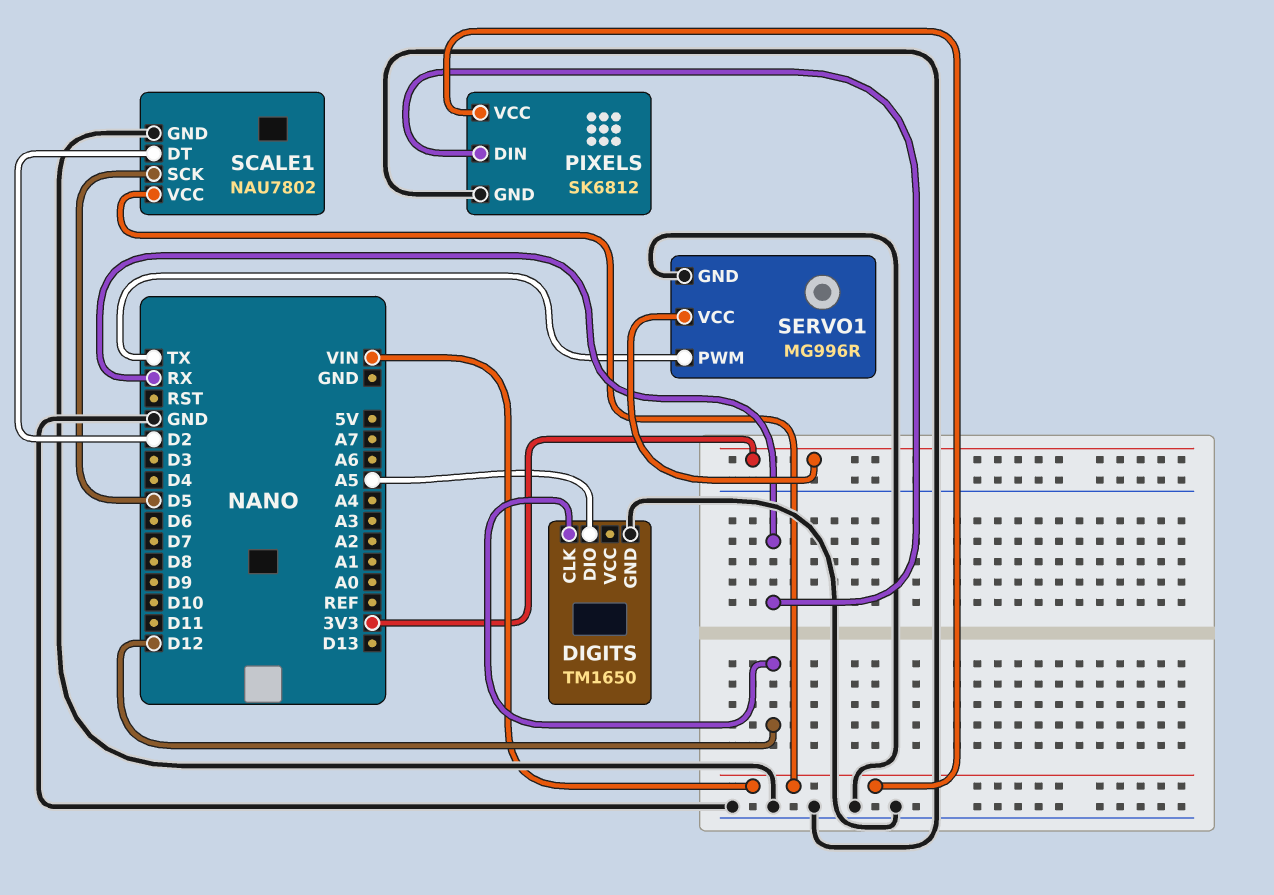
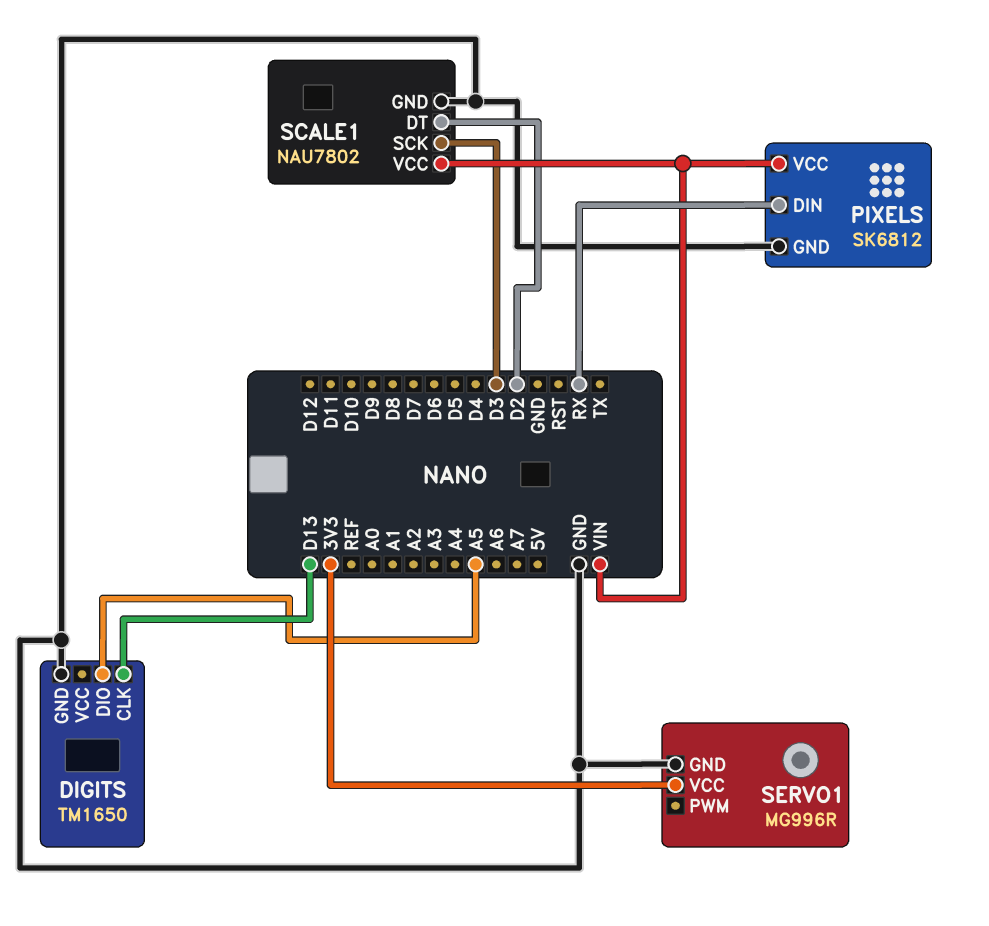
DIGITS pin CLK: D12 -> D13
SCALE1 pin SCK: D5 -> D3
SERVO1 pin PWM: TX -> none

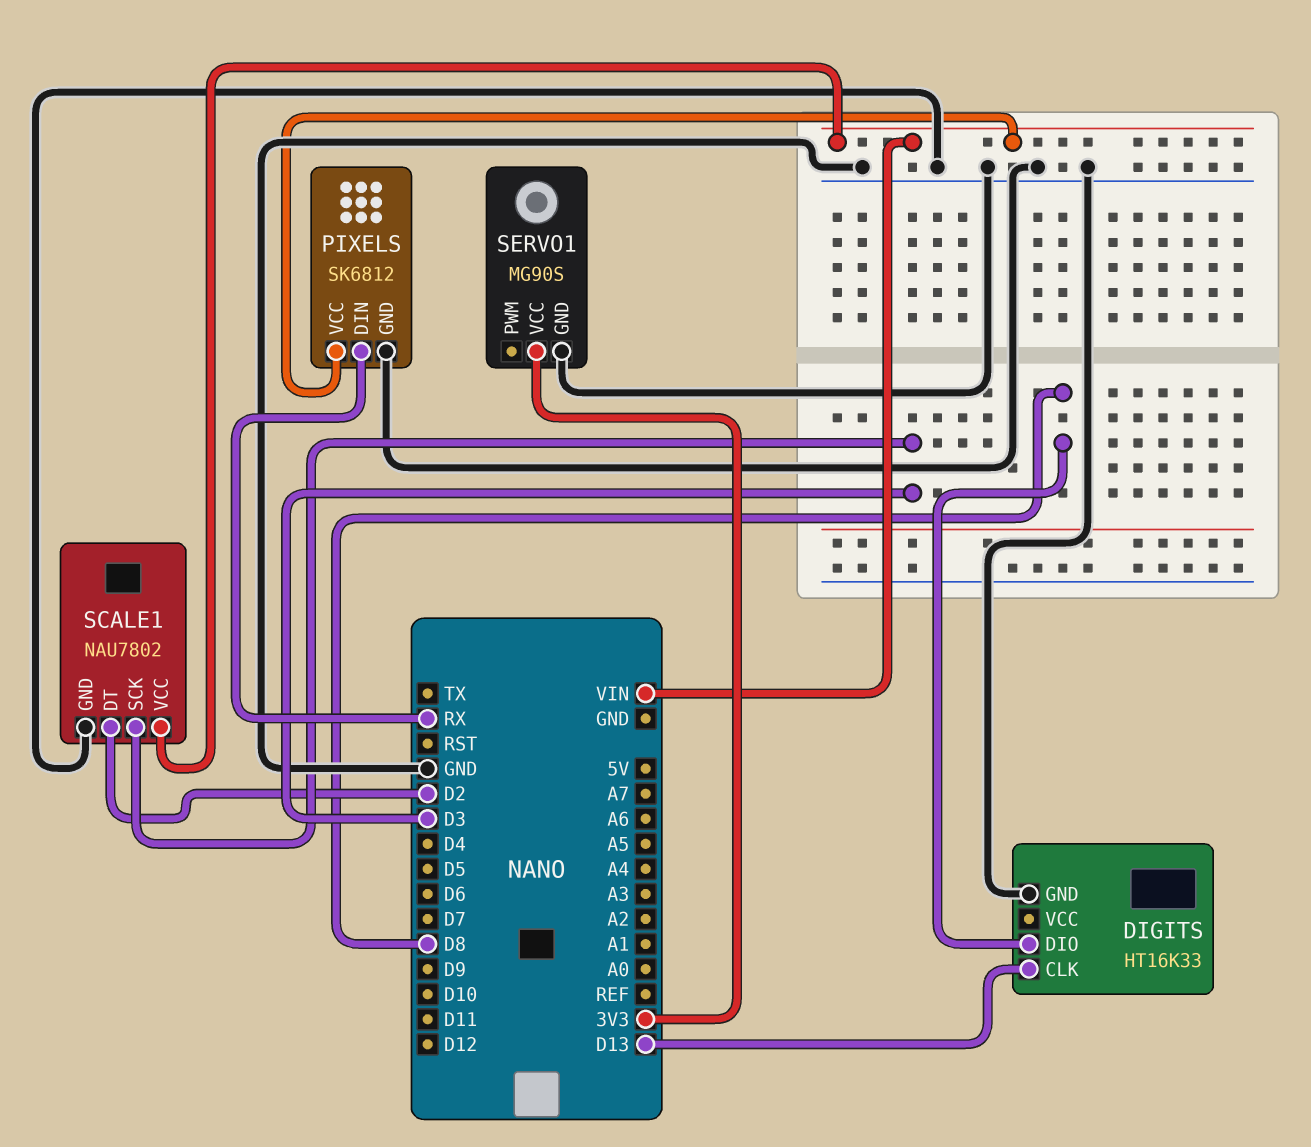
DIGITS: TM1650 -> HT16K33
DIGITS pin DIO: A5 -> D8
SERVO1: MG996R -> MG90S

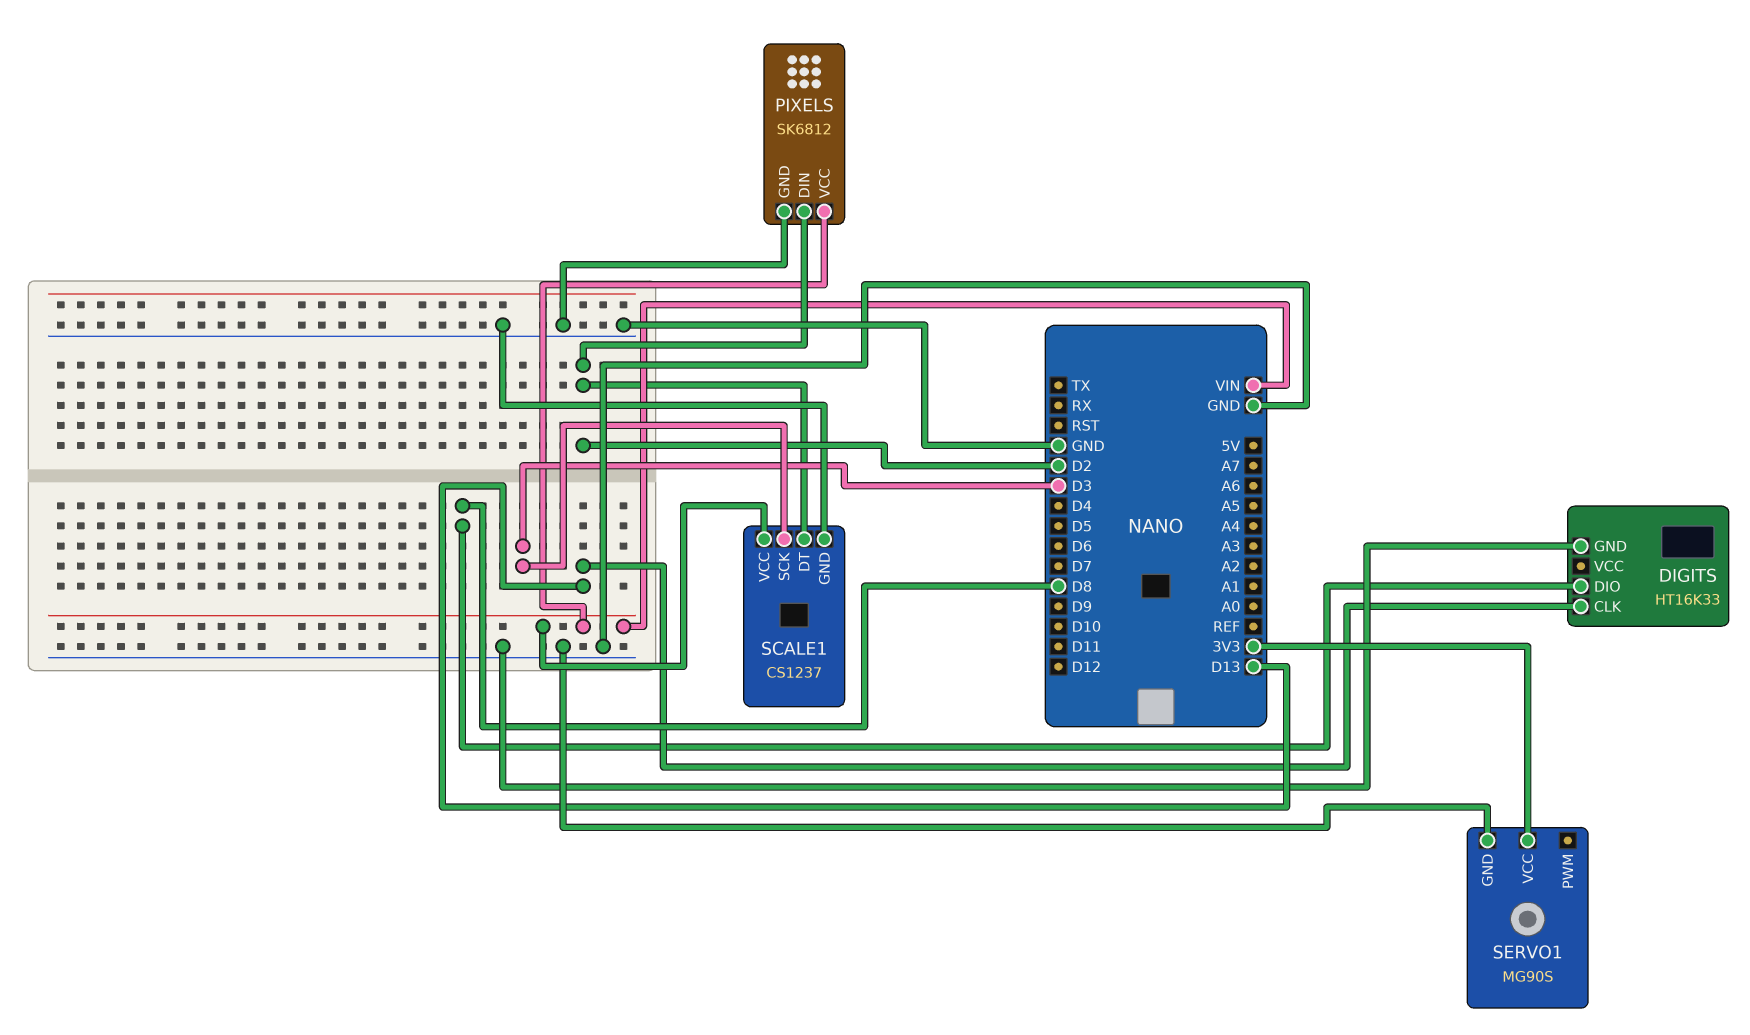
PIXELS pin DIN: RX -> D2
SCALE1: NAU7802 -> CS1237

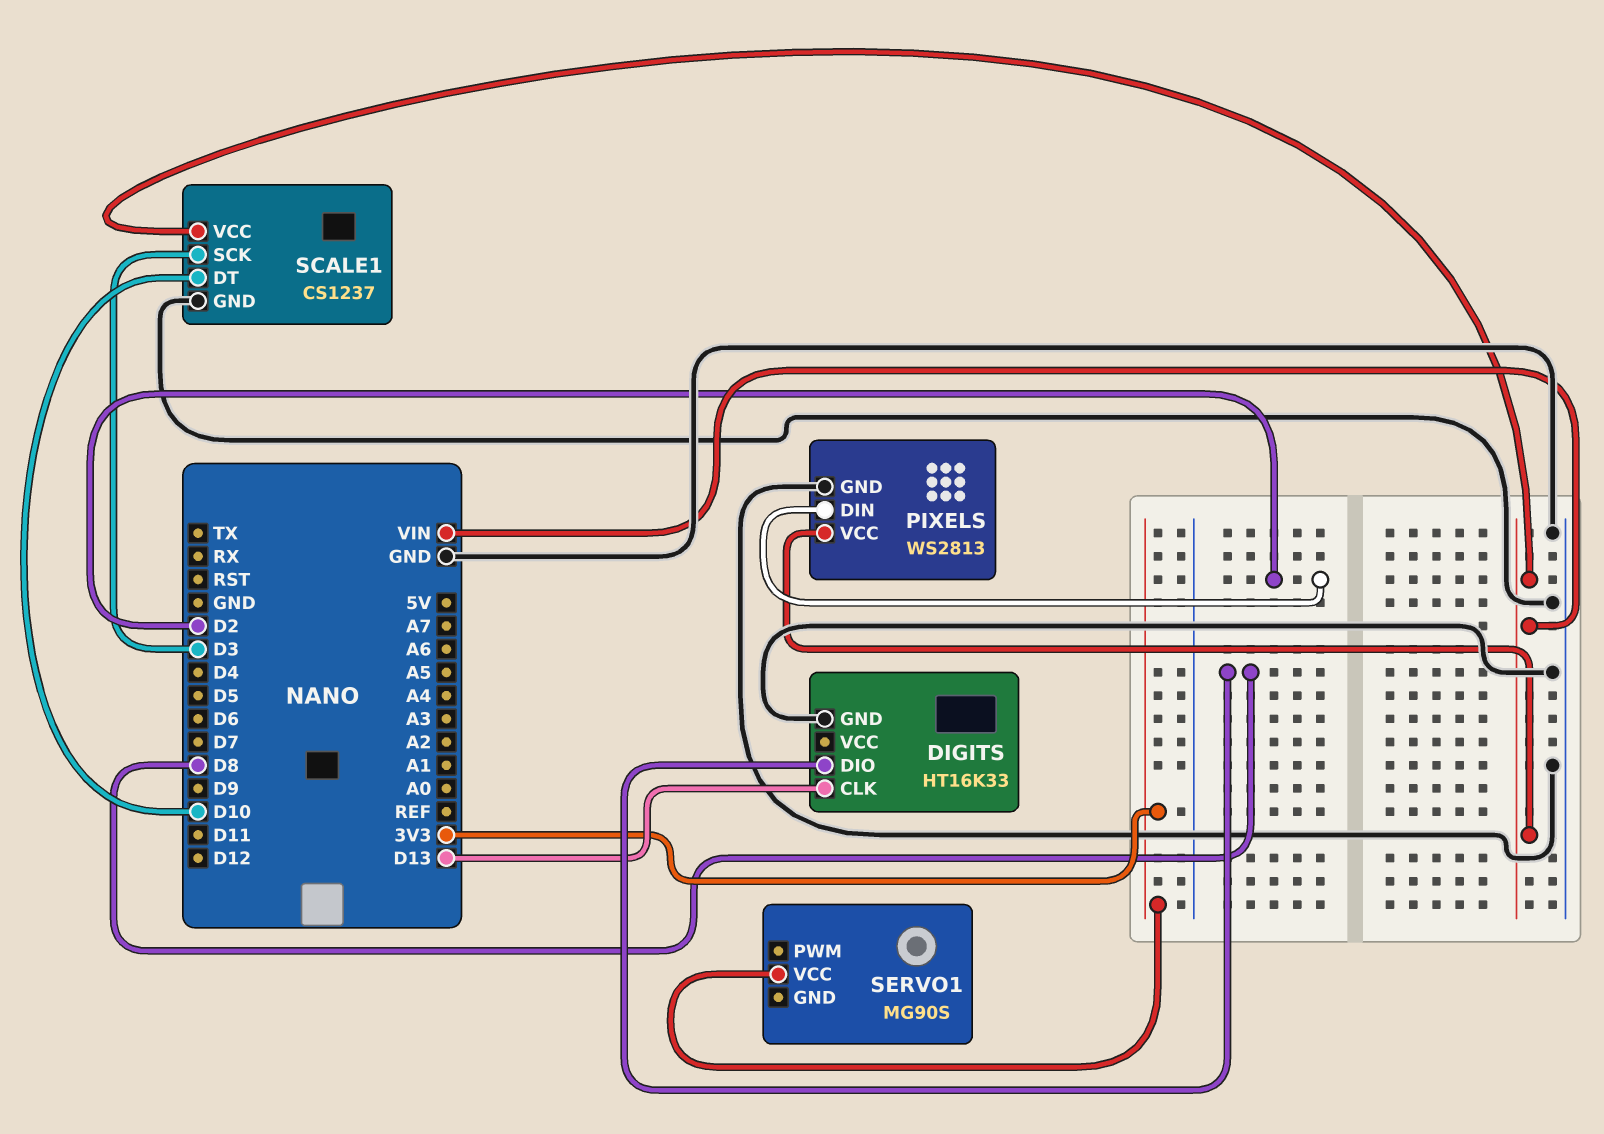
PIXELS: SK6812 -> WS2813
SCALE1 pin DT: D2 -> D10
SERVO1 pin GND: GND -> none

